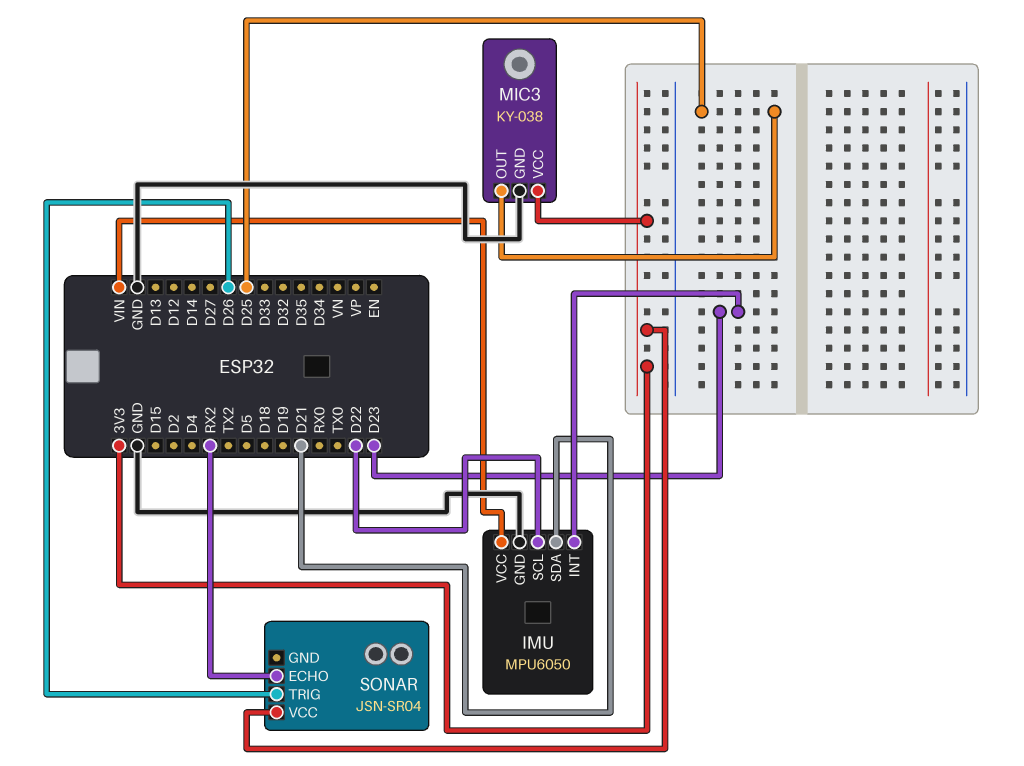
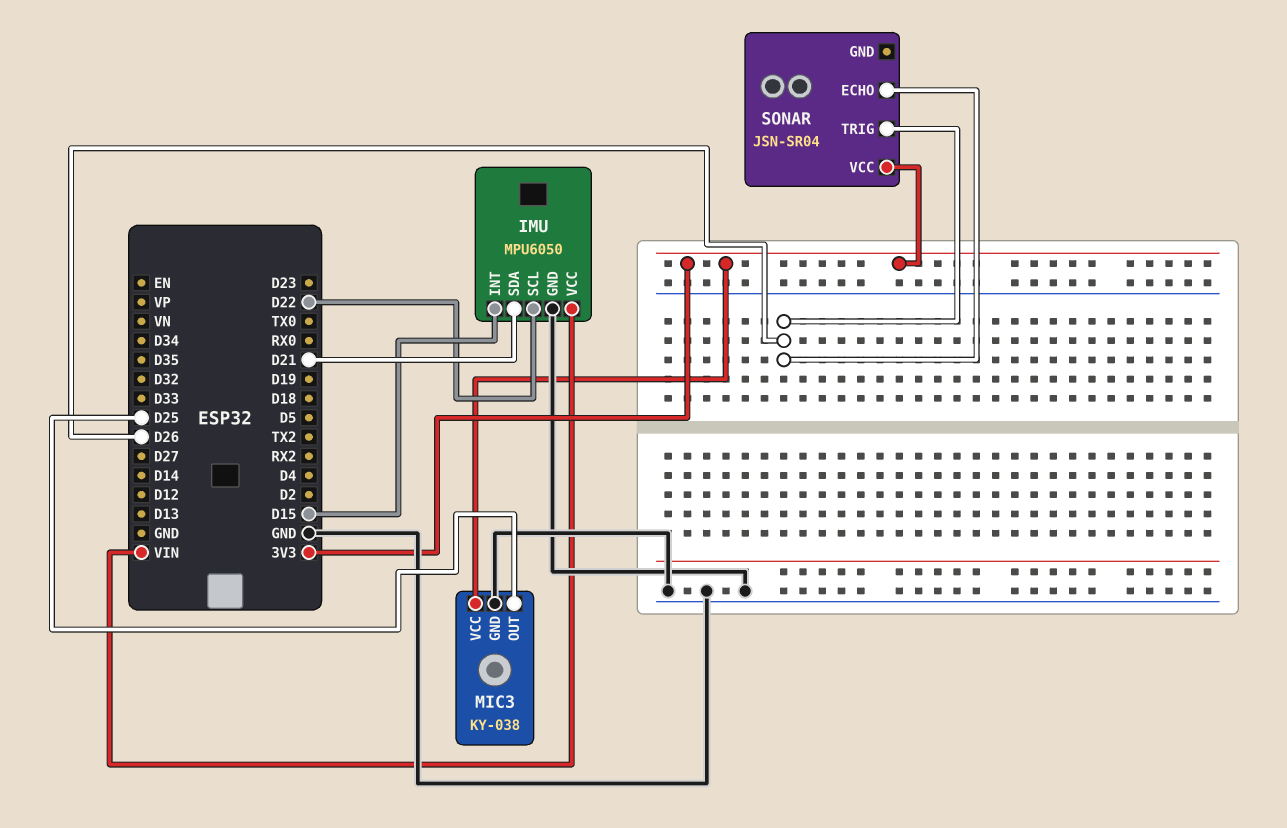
IMU pin INT: D23 -> D15
SONAR pin ECHO: RX2 -> D26

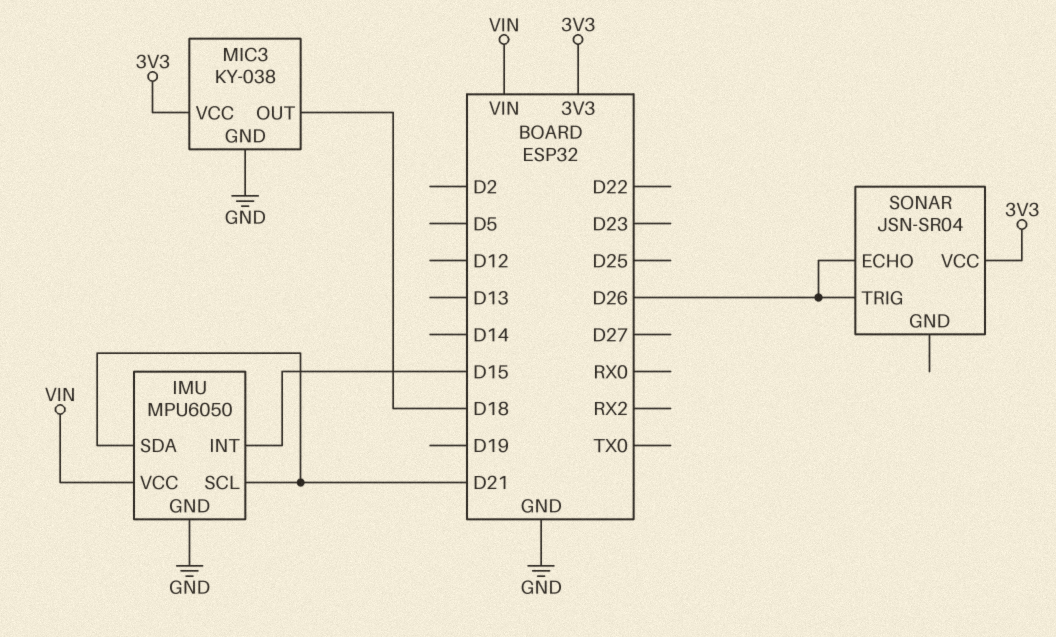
IMU pin SCL: D22 -> D21
MIC3 pin OUT: D25 -> D18

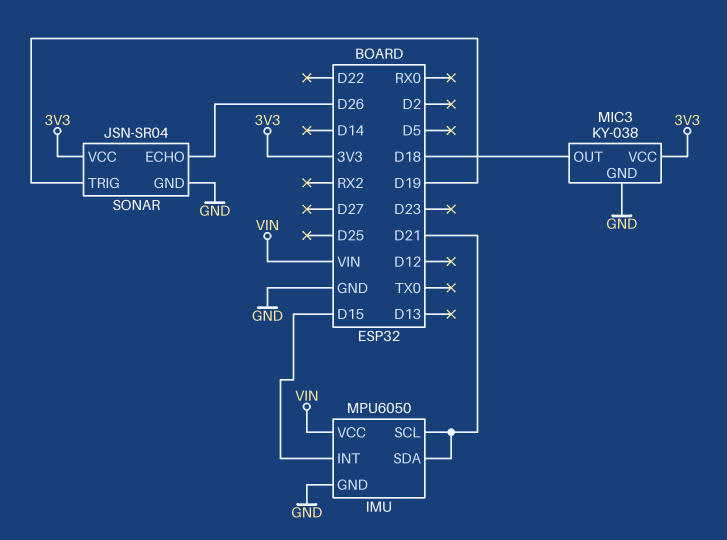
SONAR pin GND: none -> GND
SONAR pin TRIG: D26 -> D19

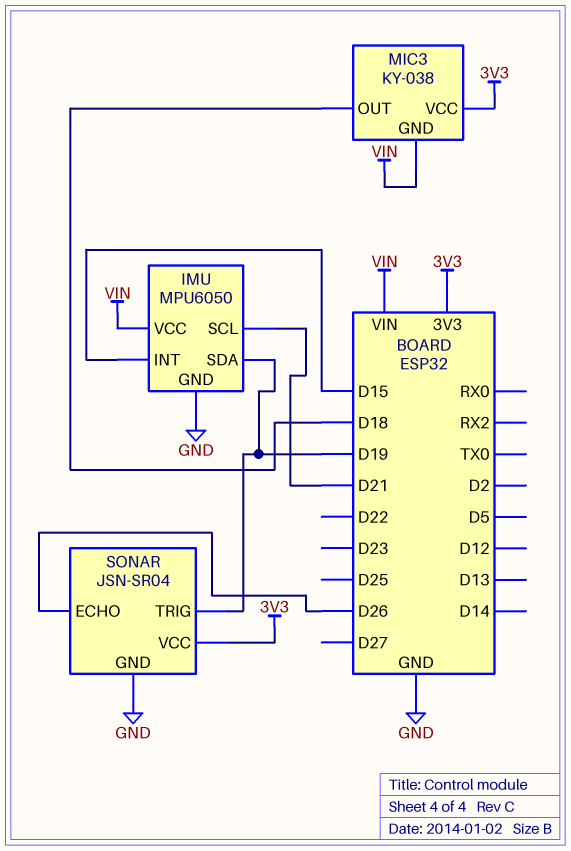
IMU pin SDA: D21 -> D19
MIC3 pin GND: GND -> VIN

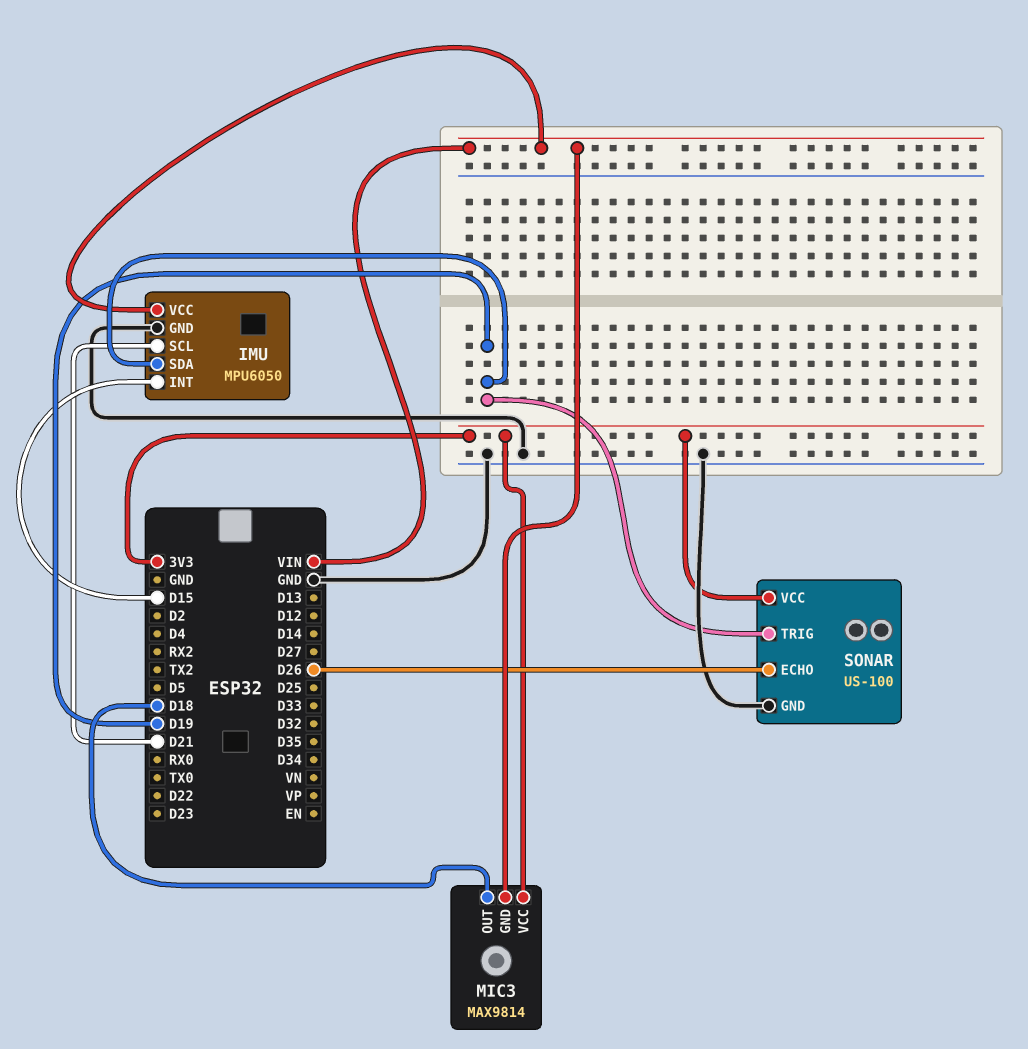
MIC3: KY-038 -> MAX9814
SONAR: JSN-SR04 -> US-100

